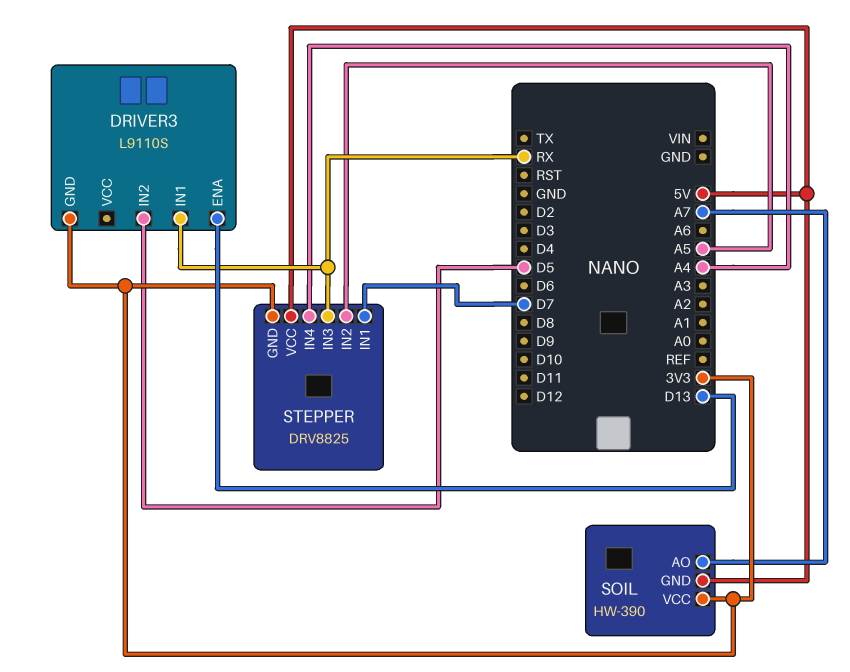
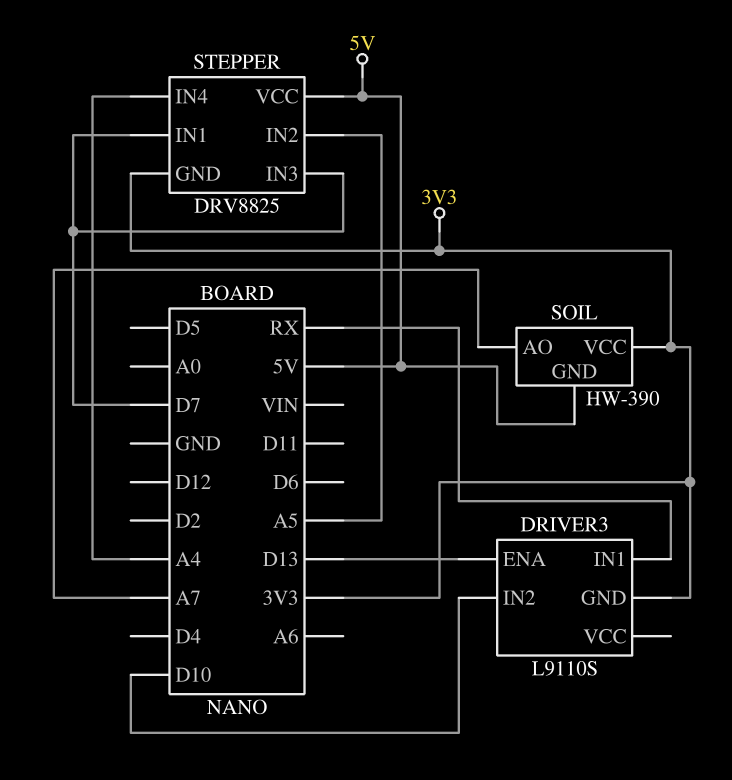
DRIVER3 pin IN2: D5 -> D10
STEPPER pin IN3: RX -> D7

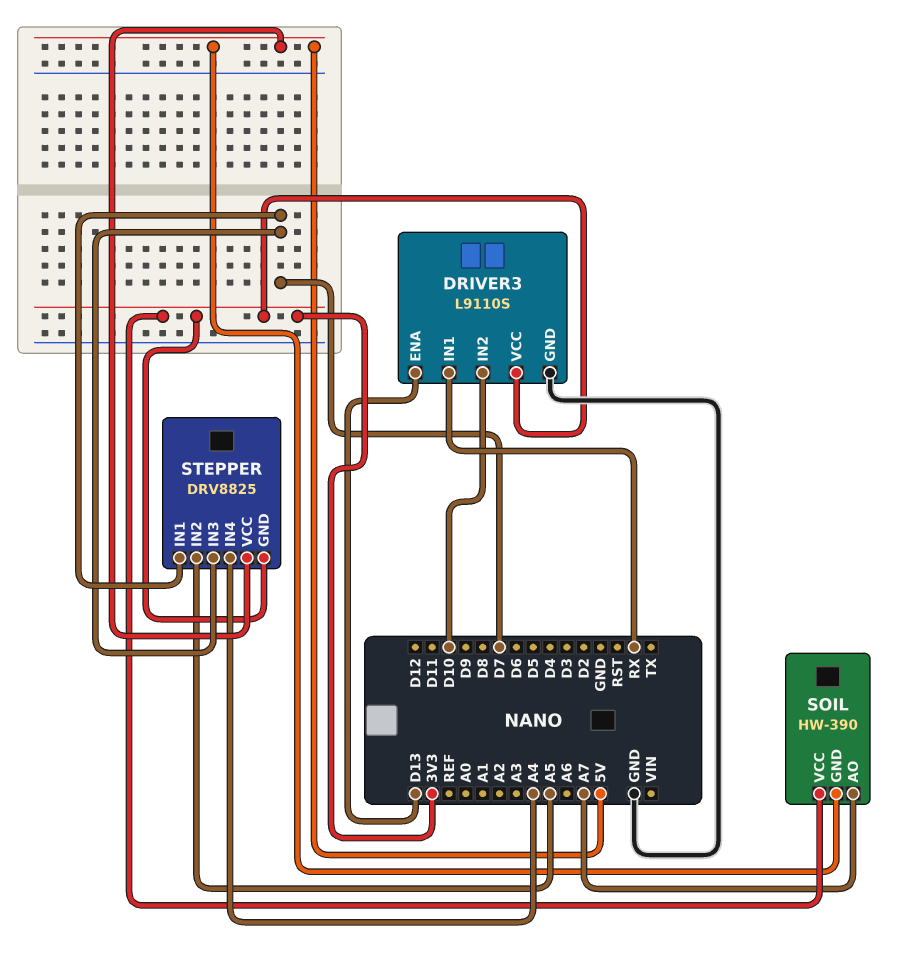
DRIVER3 pin GND: 3V3 -> GND
DRIVER3 pin VCC: none -> 3V3

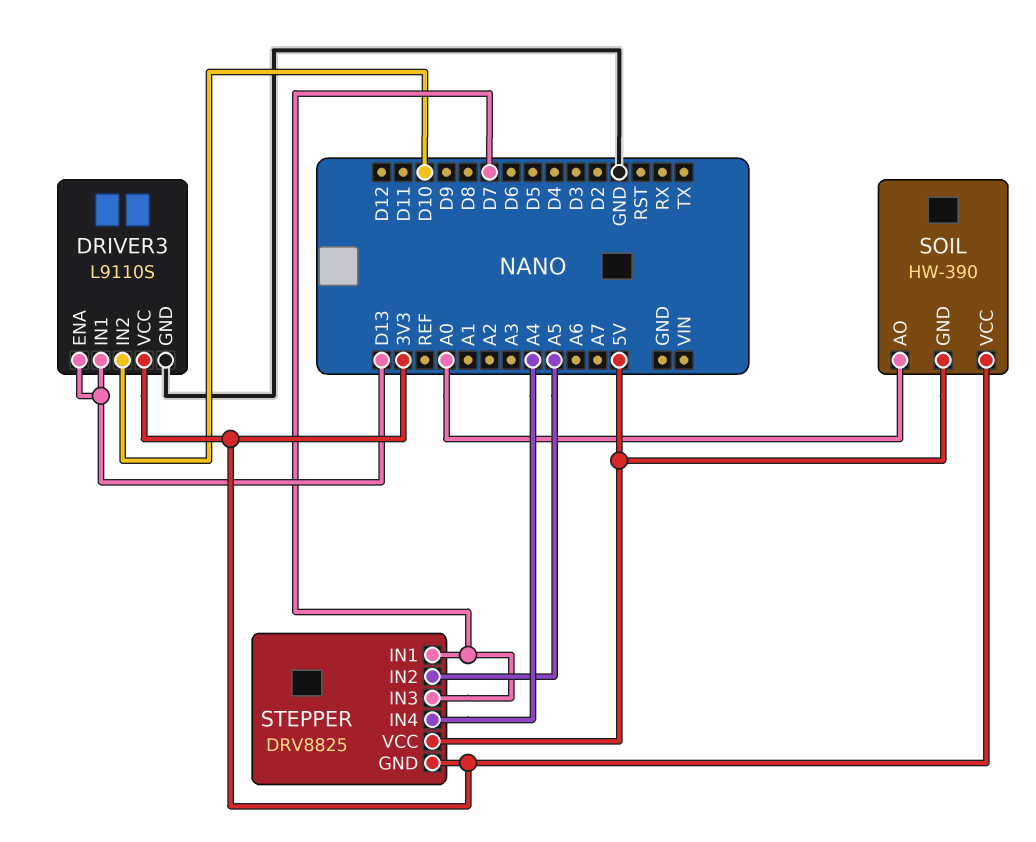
DRIVER3 pin IN1: RX -> D13
SOIL pin AO: A7 -> A0

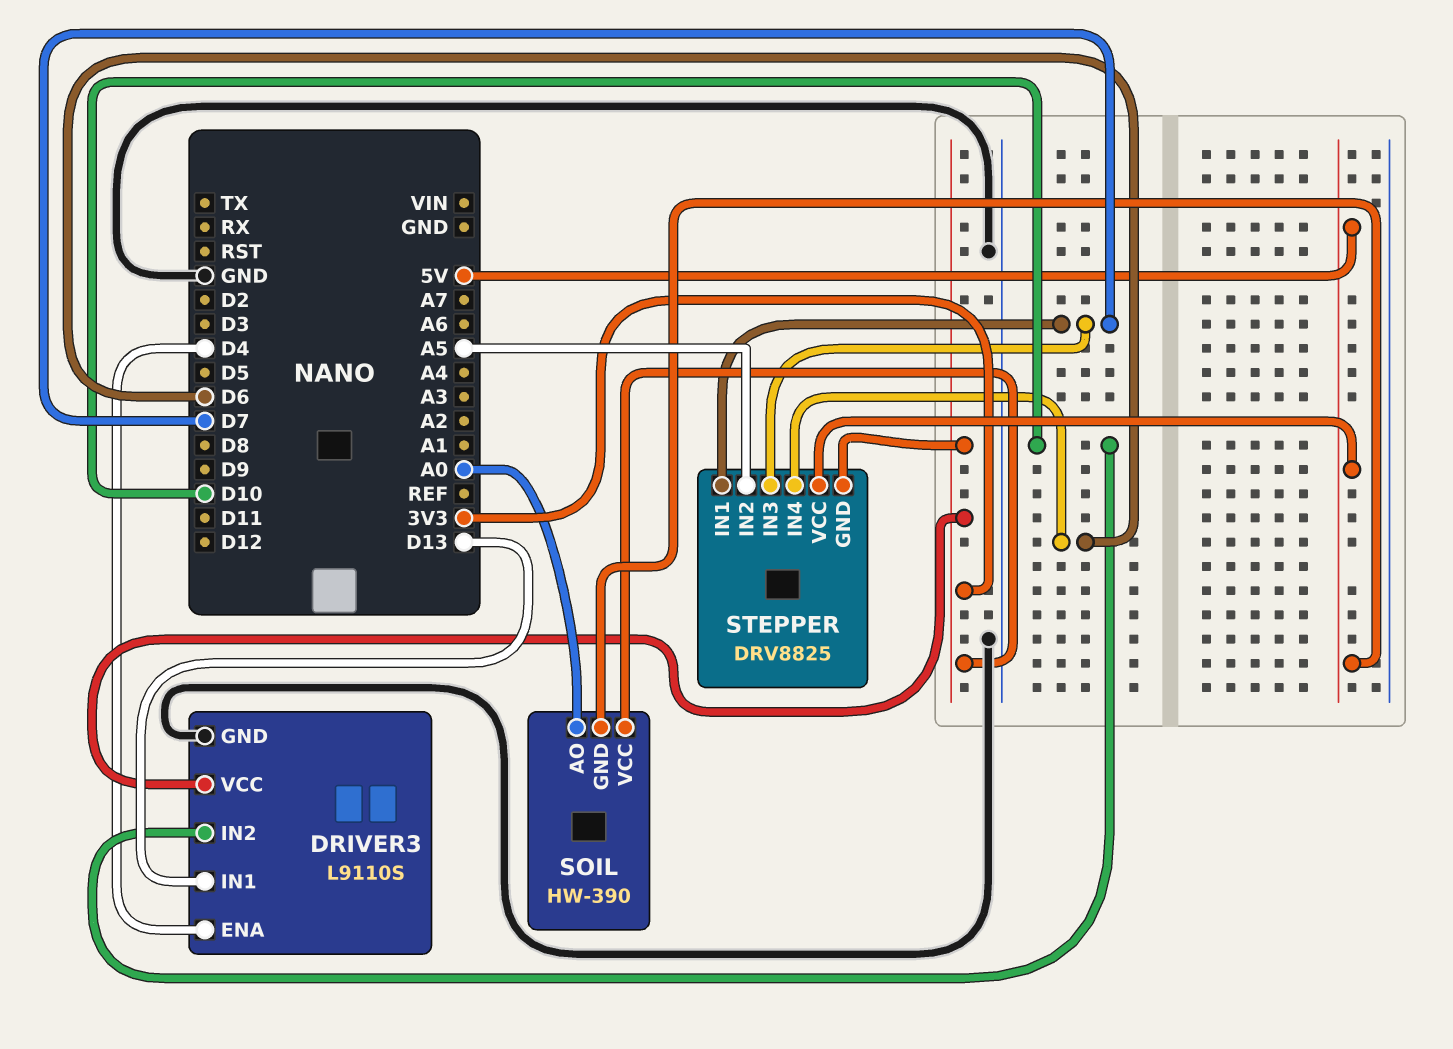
DRIVER3 pin ENA: D13 -> D4
STEPPER pin IN4: A4 -> D6

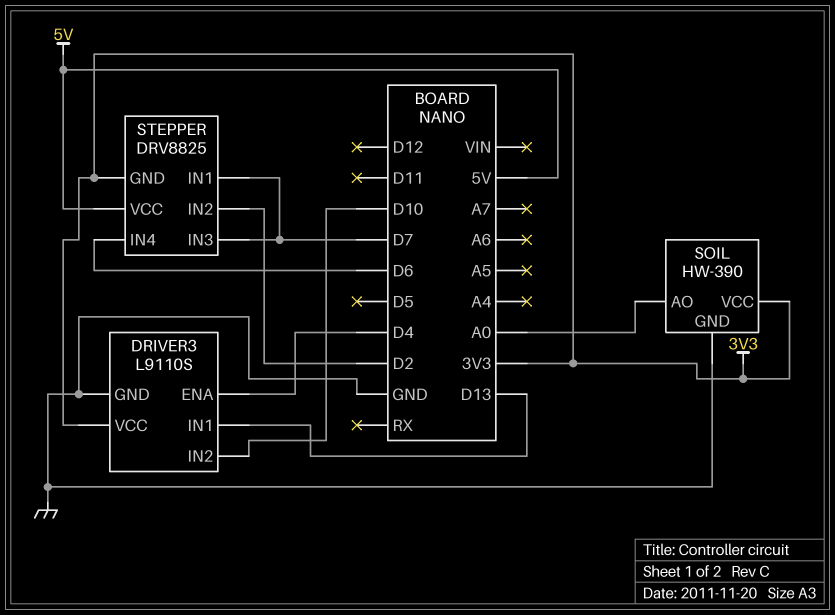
SOIL pin GND: 5V -> GND
STEPPER pin IN2: A5 -> D2

